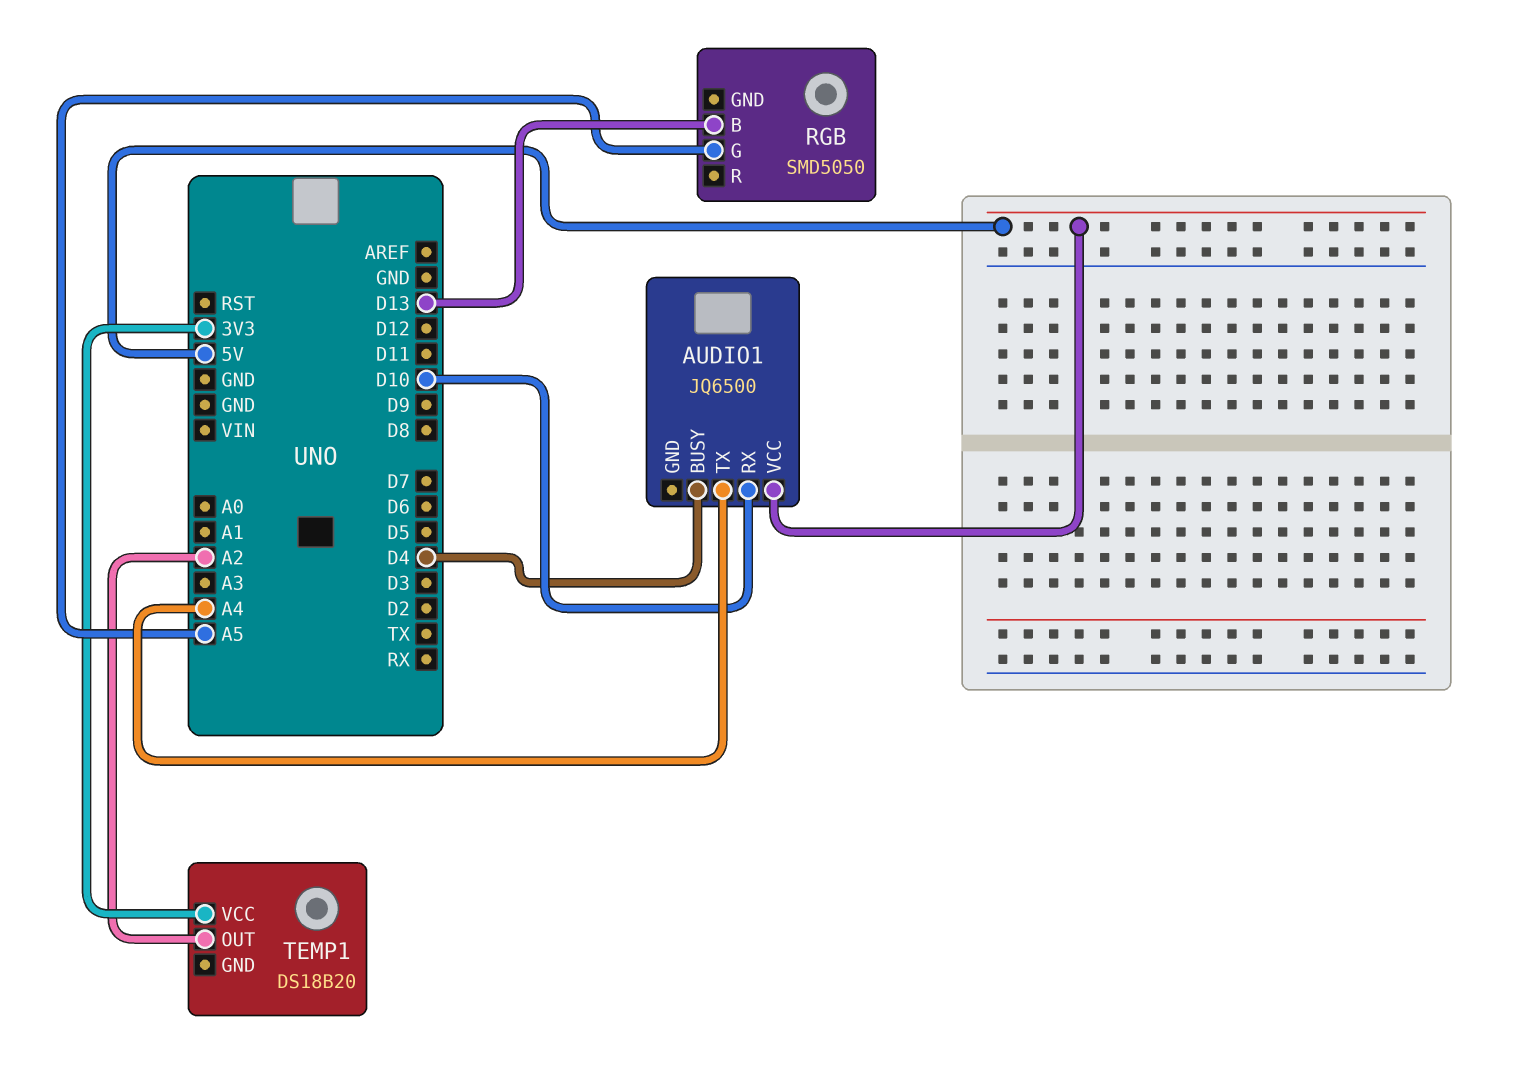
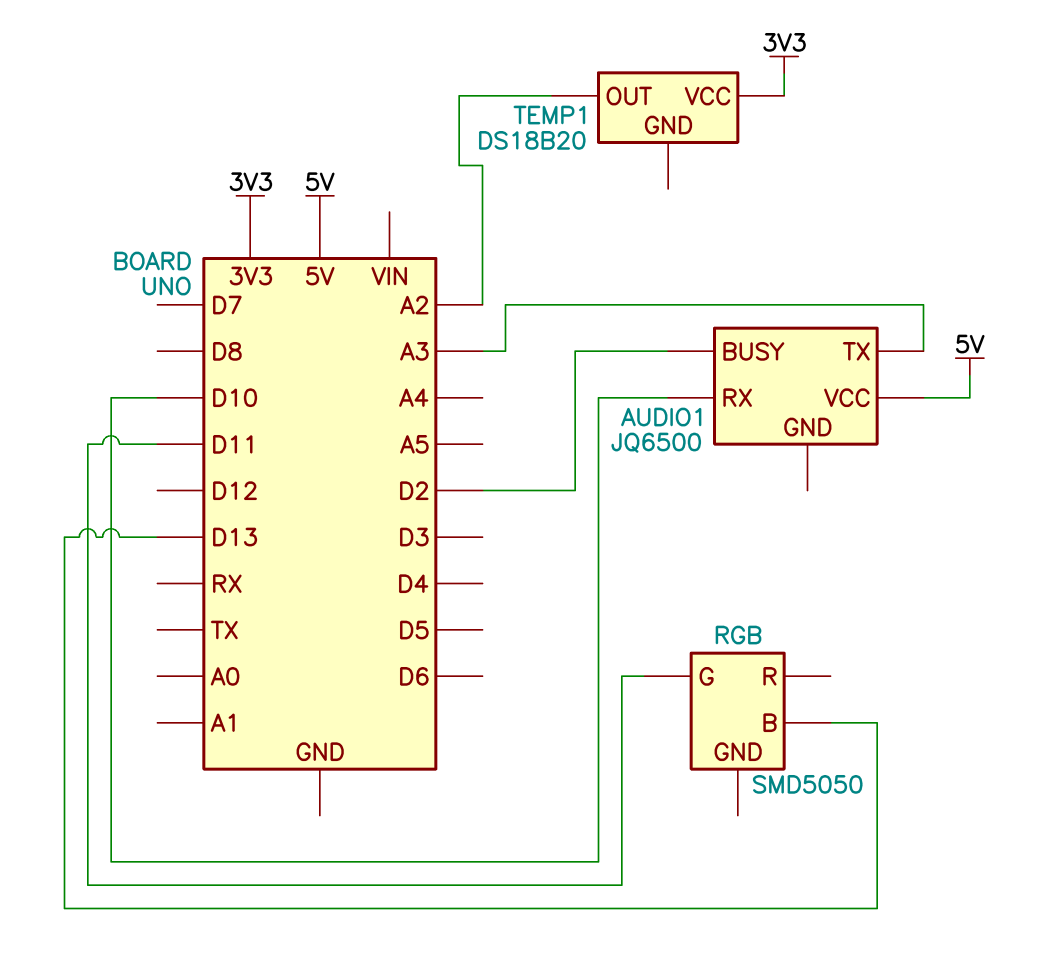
AUDIO1 pin BUSY: D4 -> D2
AUDIO1 pin TX: A4 -> A3
RGB pin G: A5 -> D11

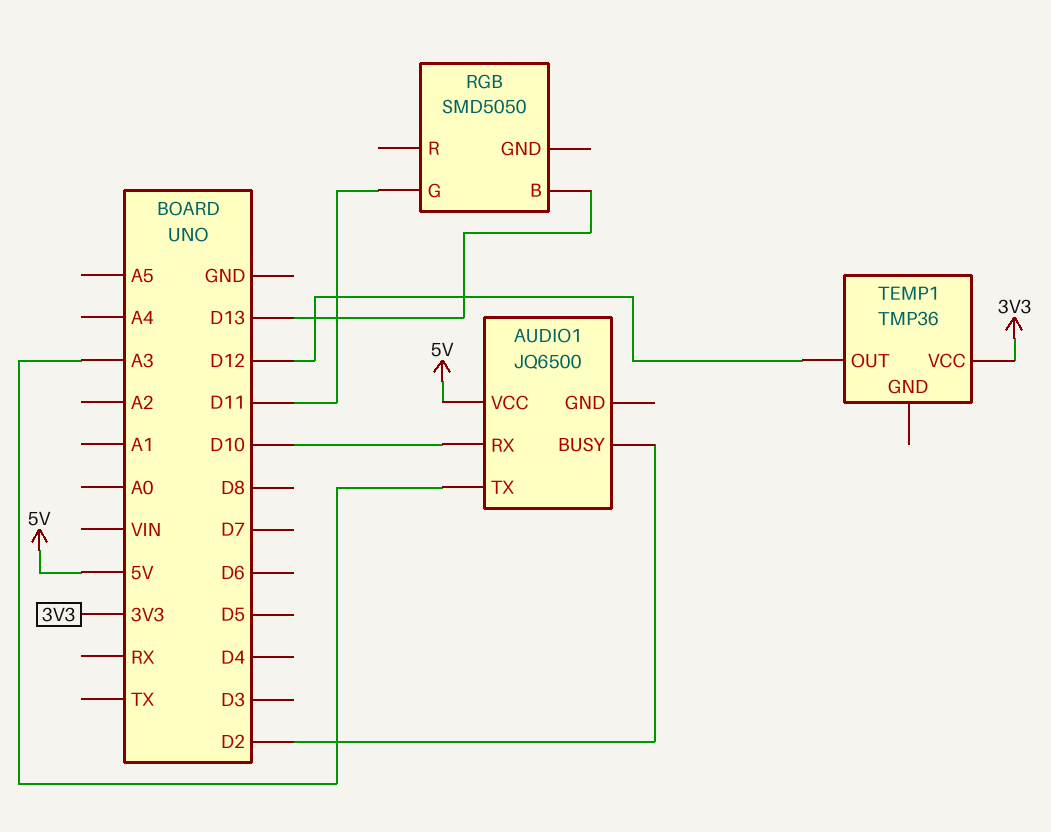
TEMP1: DS18B20 -> TMP36
TEMP1 pin OUT: A2 -> D12

